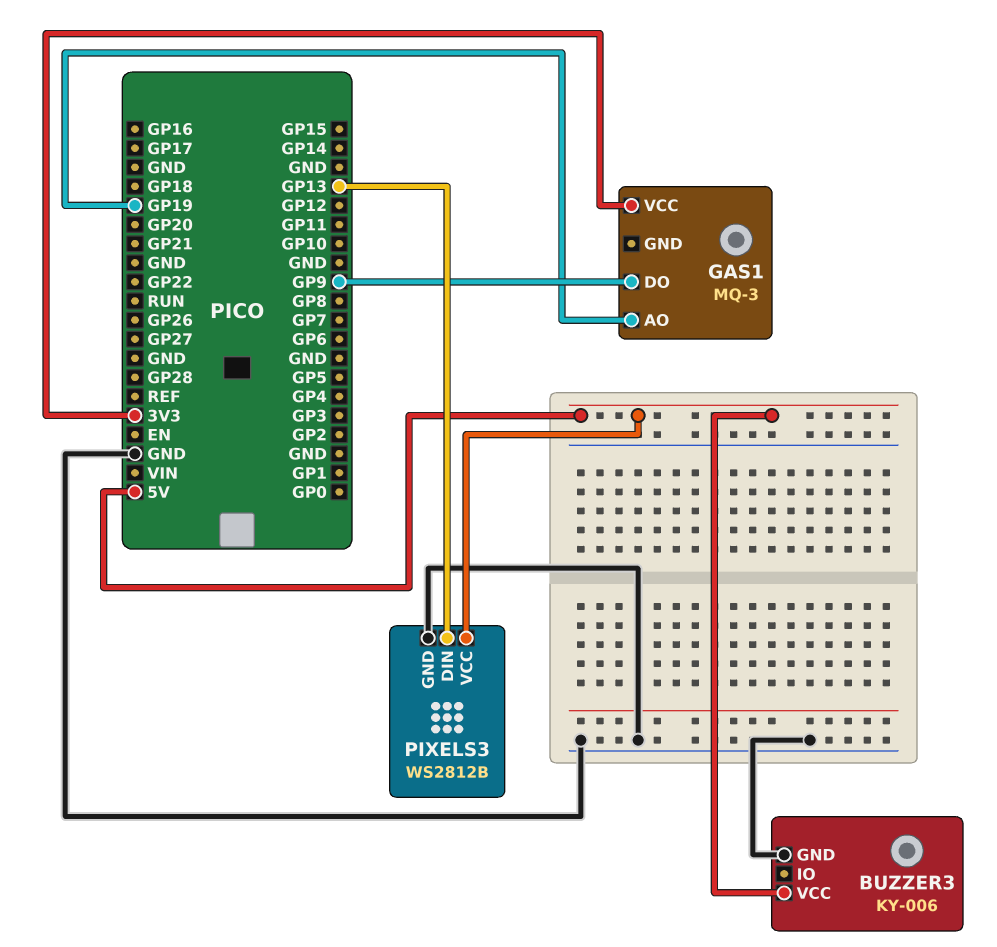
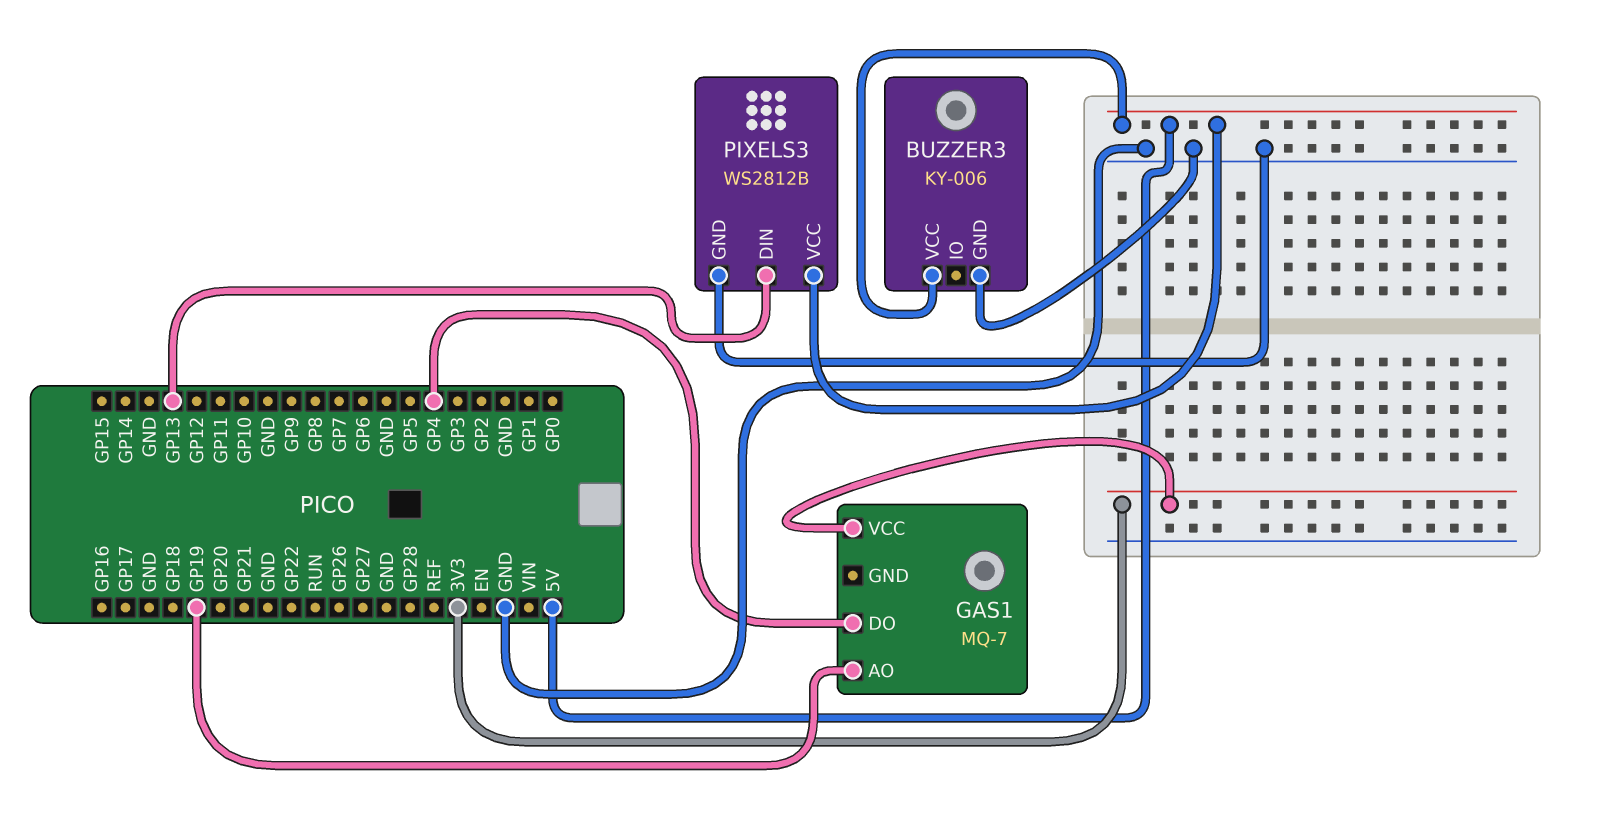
GAS1: MQ-3 -> MQ-7
GAS1 pin DO: GP9 -> GP4

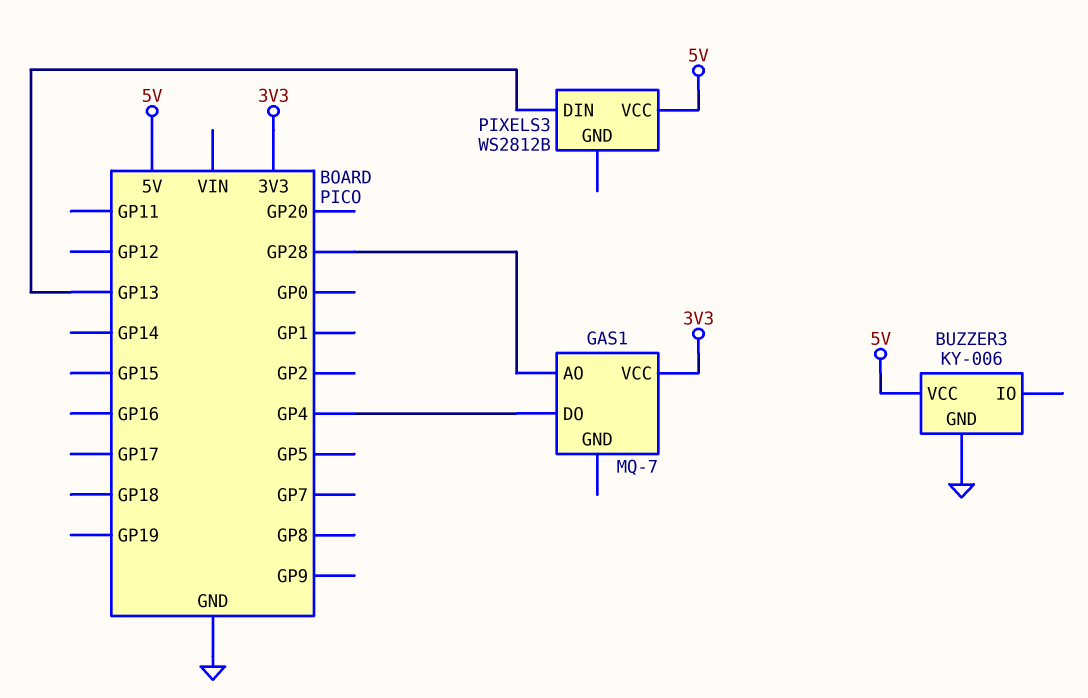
GAS1 pin AO: GP19 -> GP28
PIXELS3 pin GND: GND -> none

